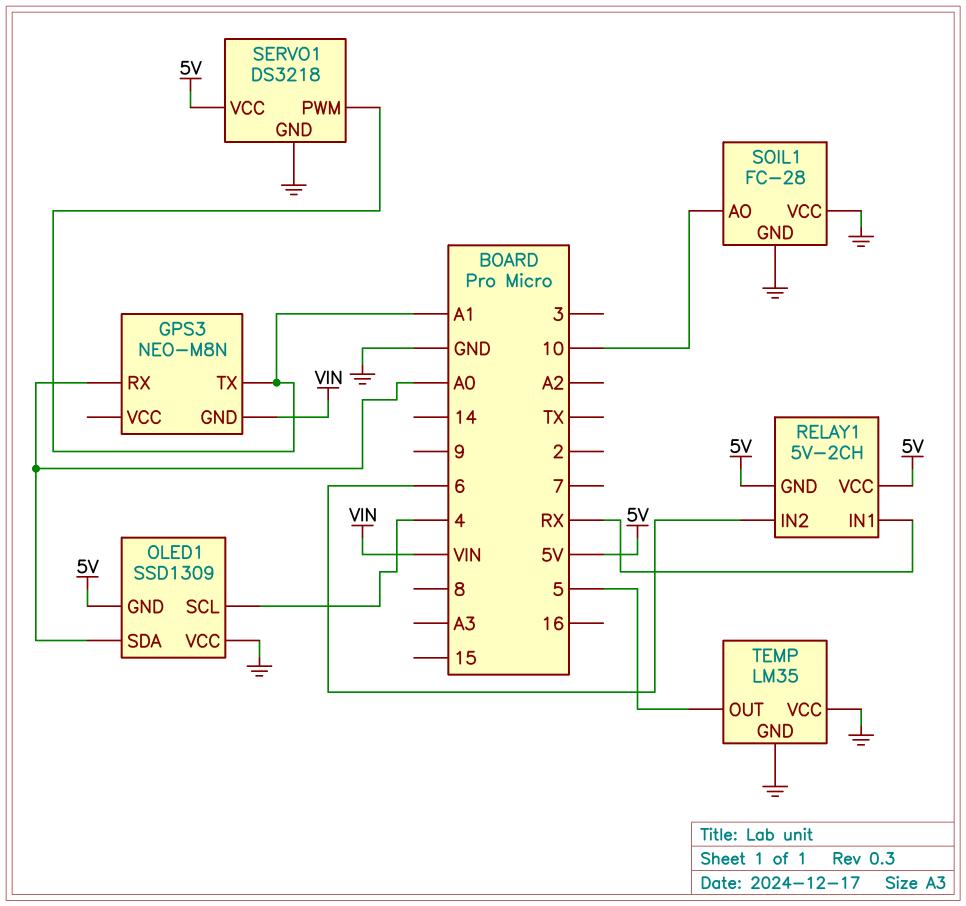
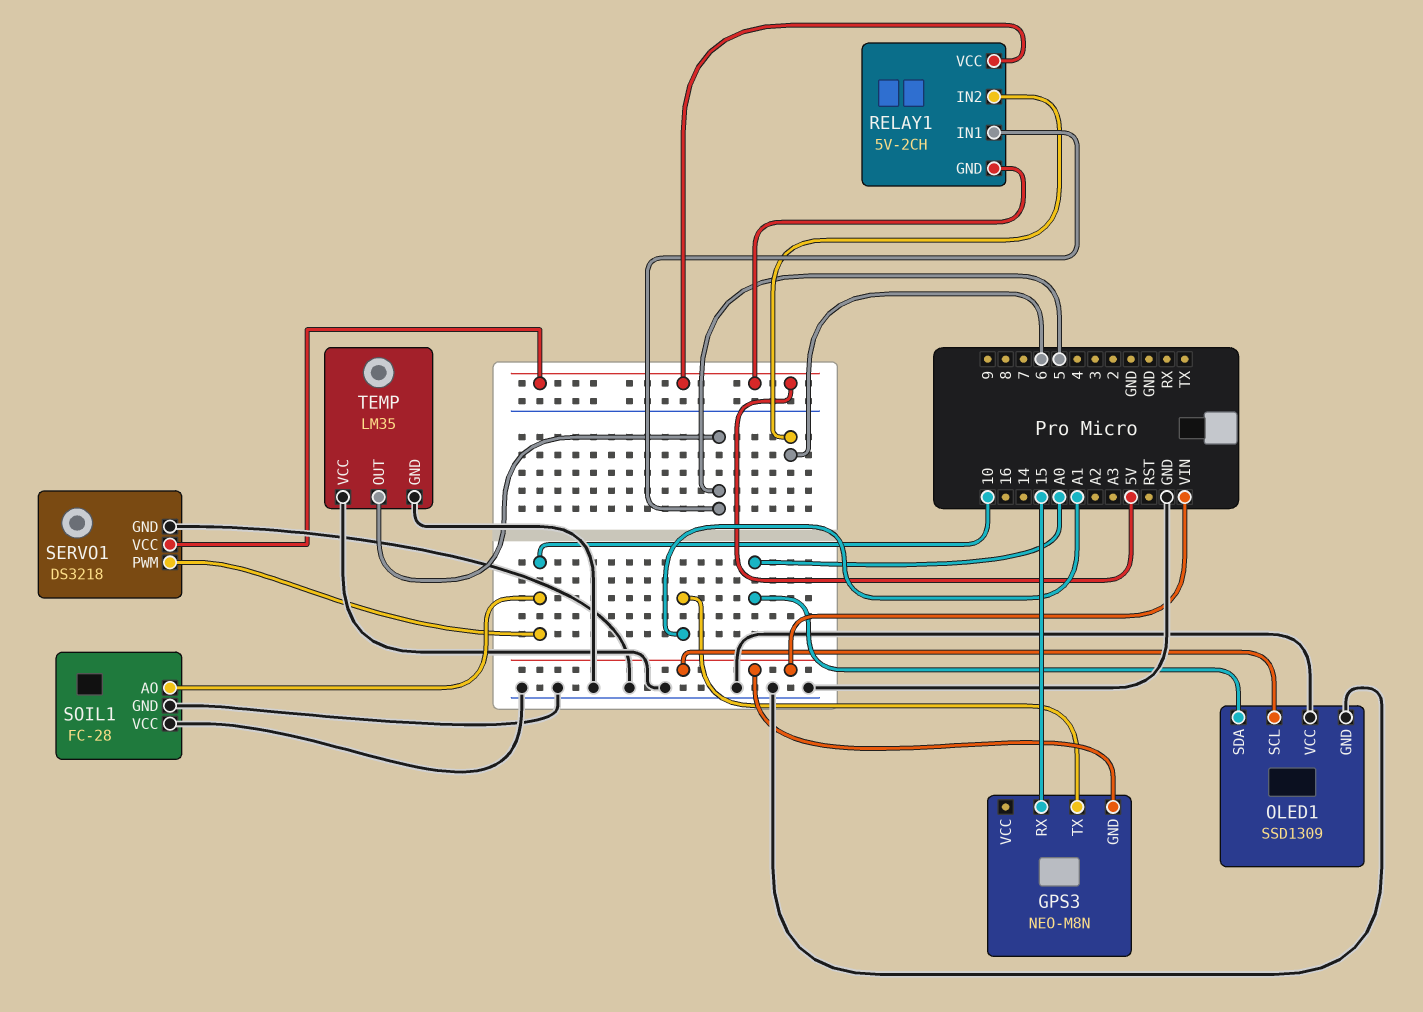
GPS3 pin RX: A0 -> 15
OLED1 pin GND: 5V -> GND
OLED1 pin SCL: 4 -> VIN
RELAY1 pin IN1: RX -> 5
SERVO1 pin PWM: A1 -> 10

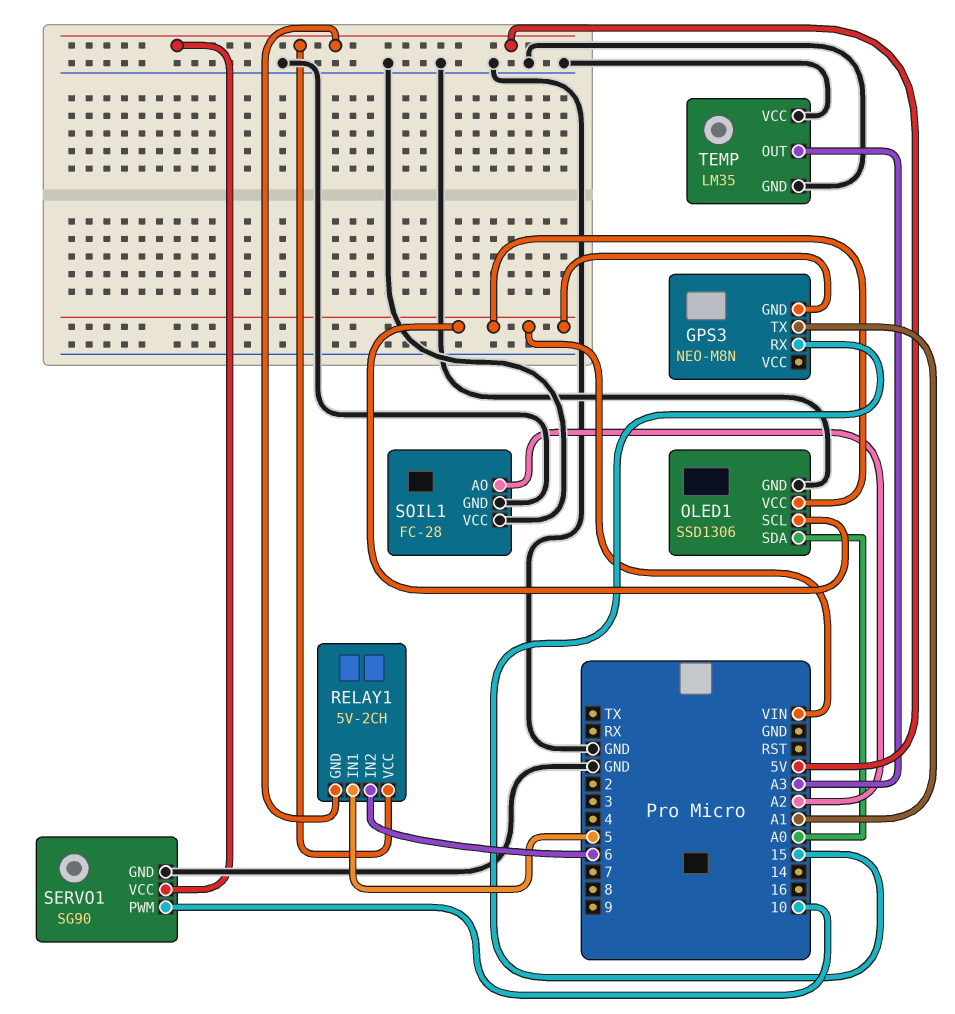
OLED1: SSD1309 -> SSD1306
OLED1 pin VCC: GND -> VIN
SERVO1: DS3218 -> SG90
SOIL1 pin AO: 10 -> A2
TEMP pin OUT: 5 -> A3

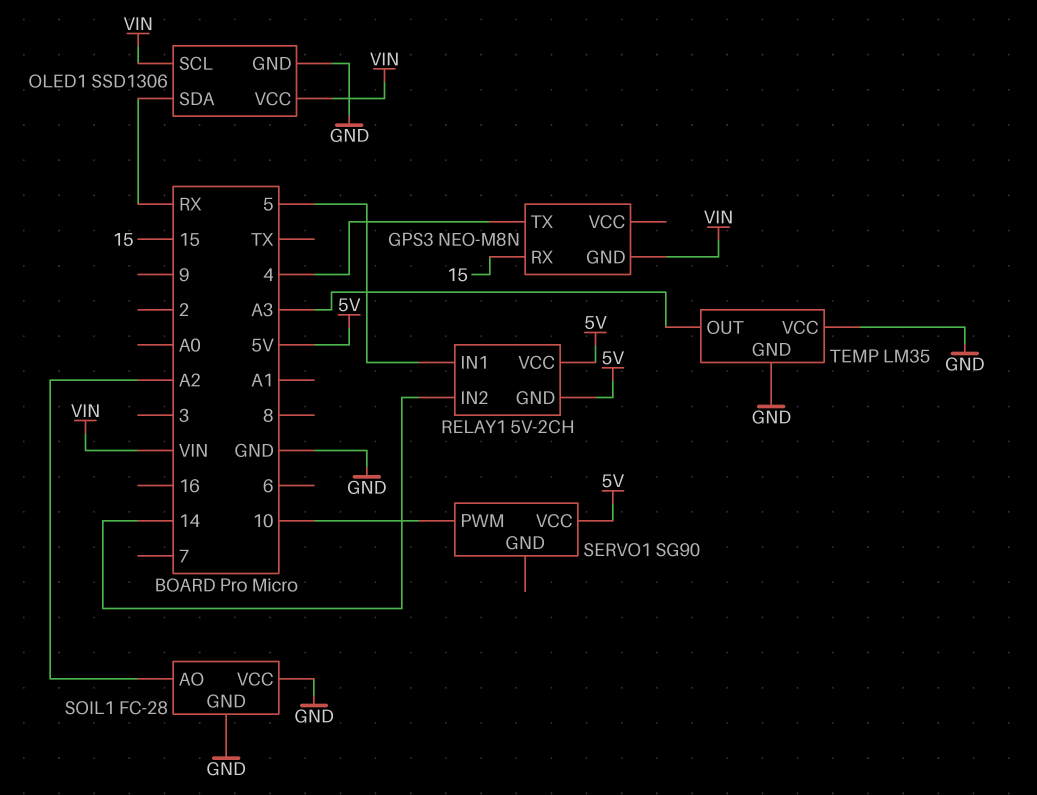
GPS3 pin TX: A1 -> 4
OLED1 pin SDA: A0 -> RX
RELAY1 pin IN2: 6 -> 14
SERVO1 pin GND: GND -> none

